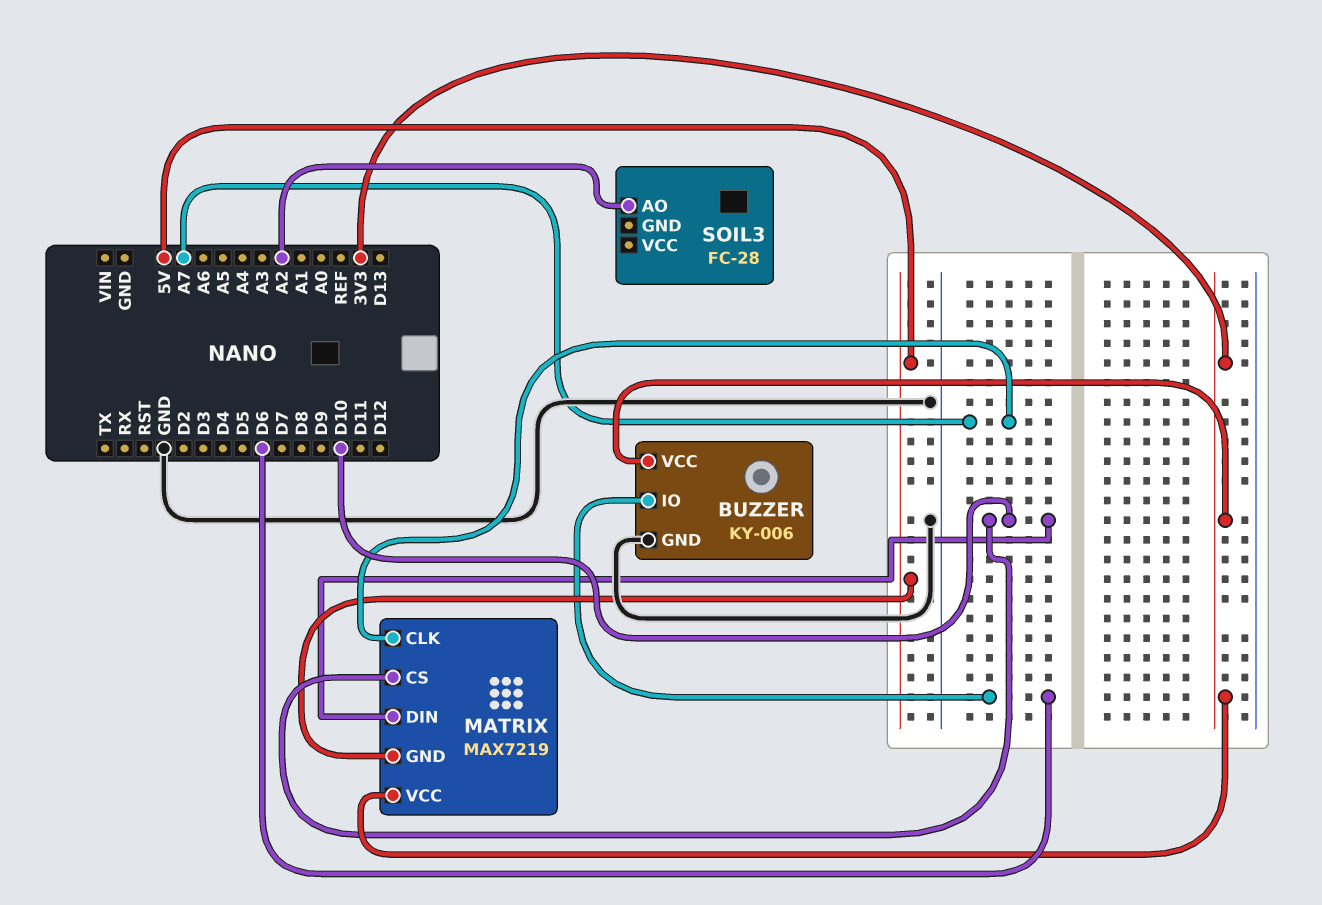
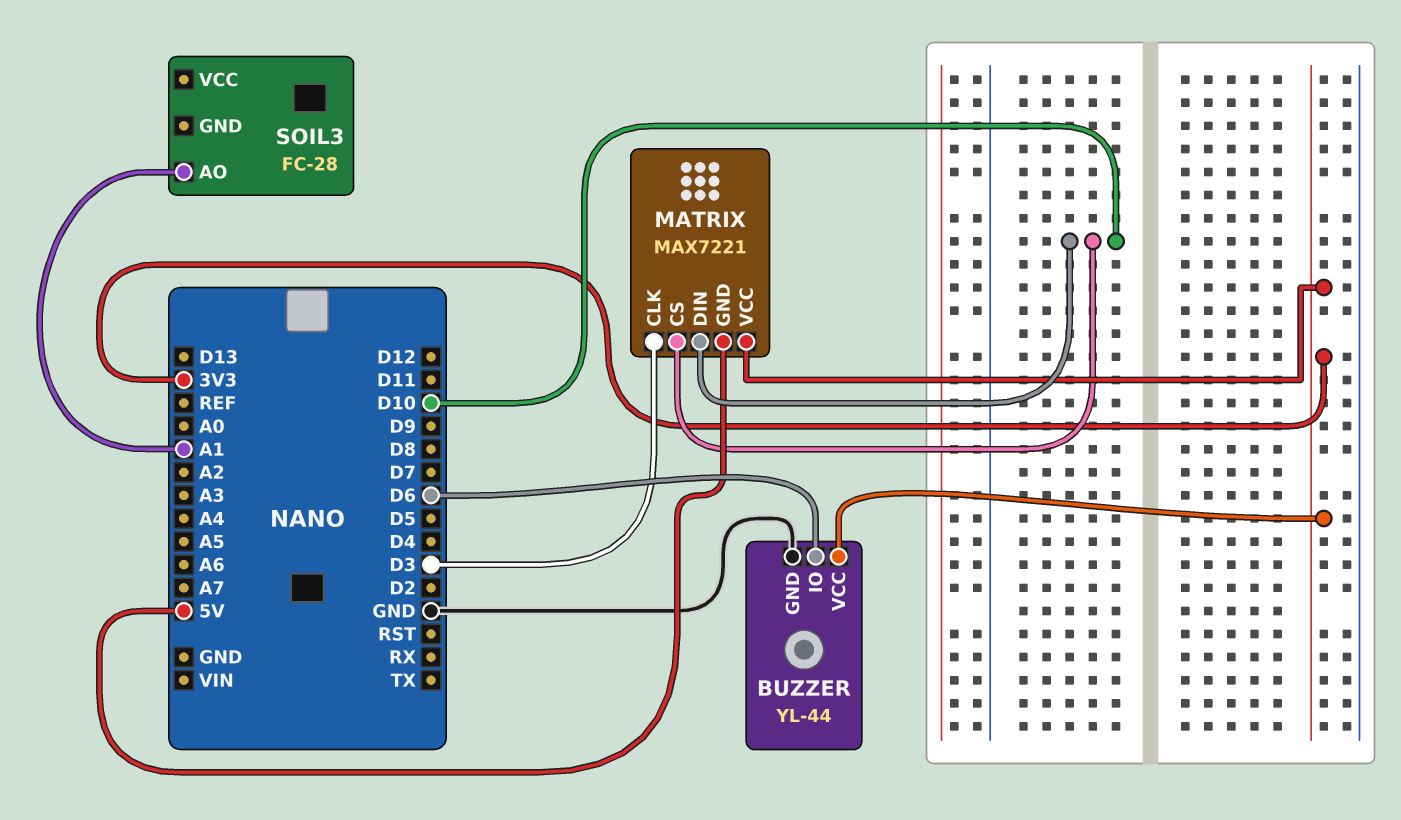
BUZZER: KY-006 -> YL-44
MATRIX: MAX7219 -> MAX7221
MATRIX pin CLK: A7 -> D3
SOIL3 pin AO: A2 -> A1

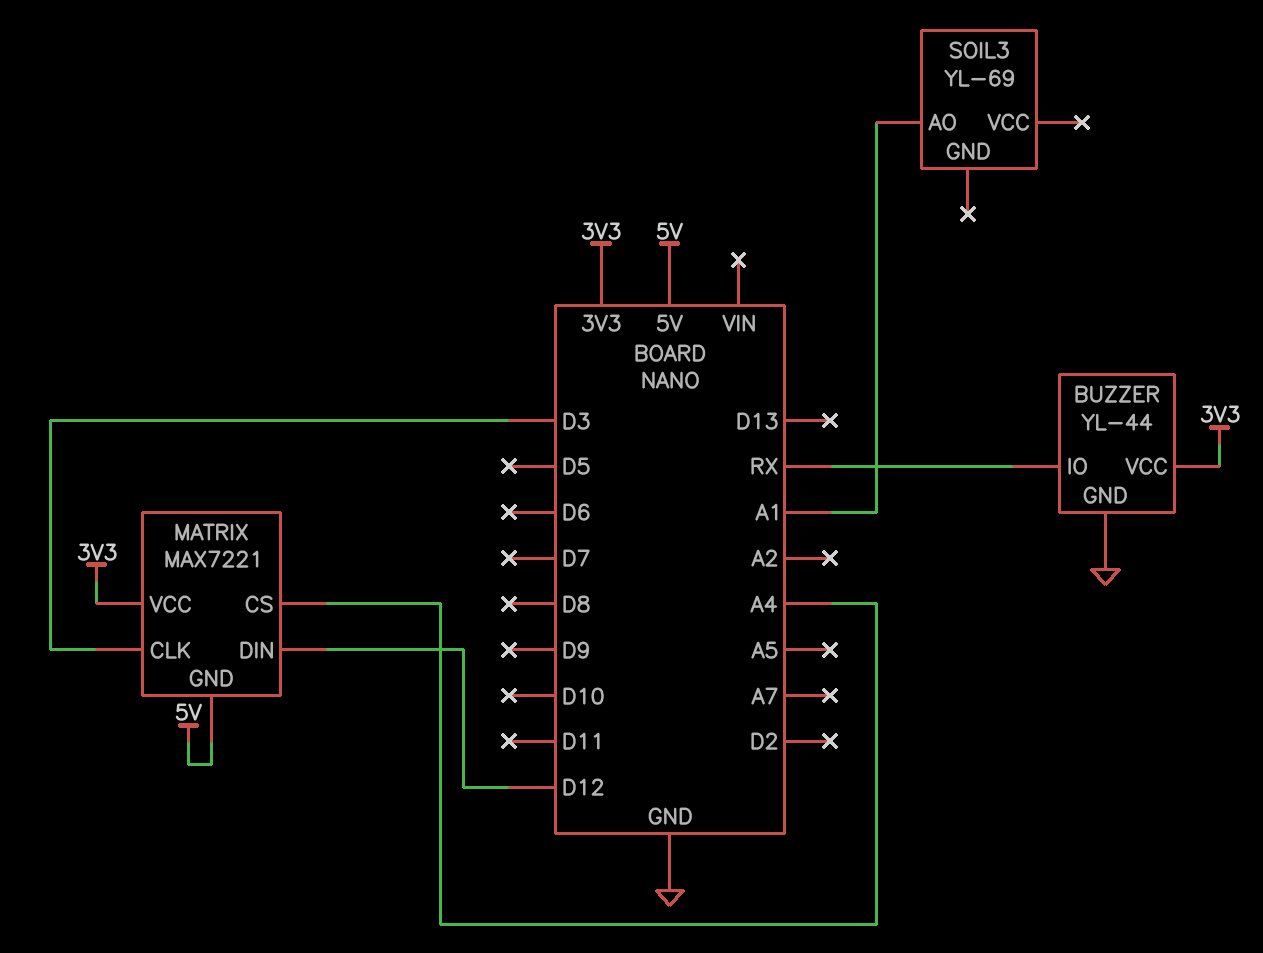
BUZZER pin IO: D6 -> RX
MATRIX pin CS: D10 -> A4
MATRIX pin DIN: D10 -> D12
SOIL3: FC-28 -> YL-69

